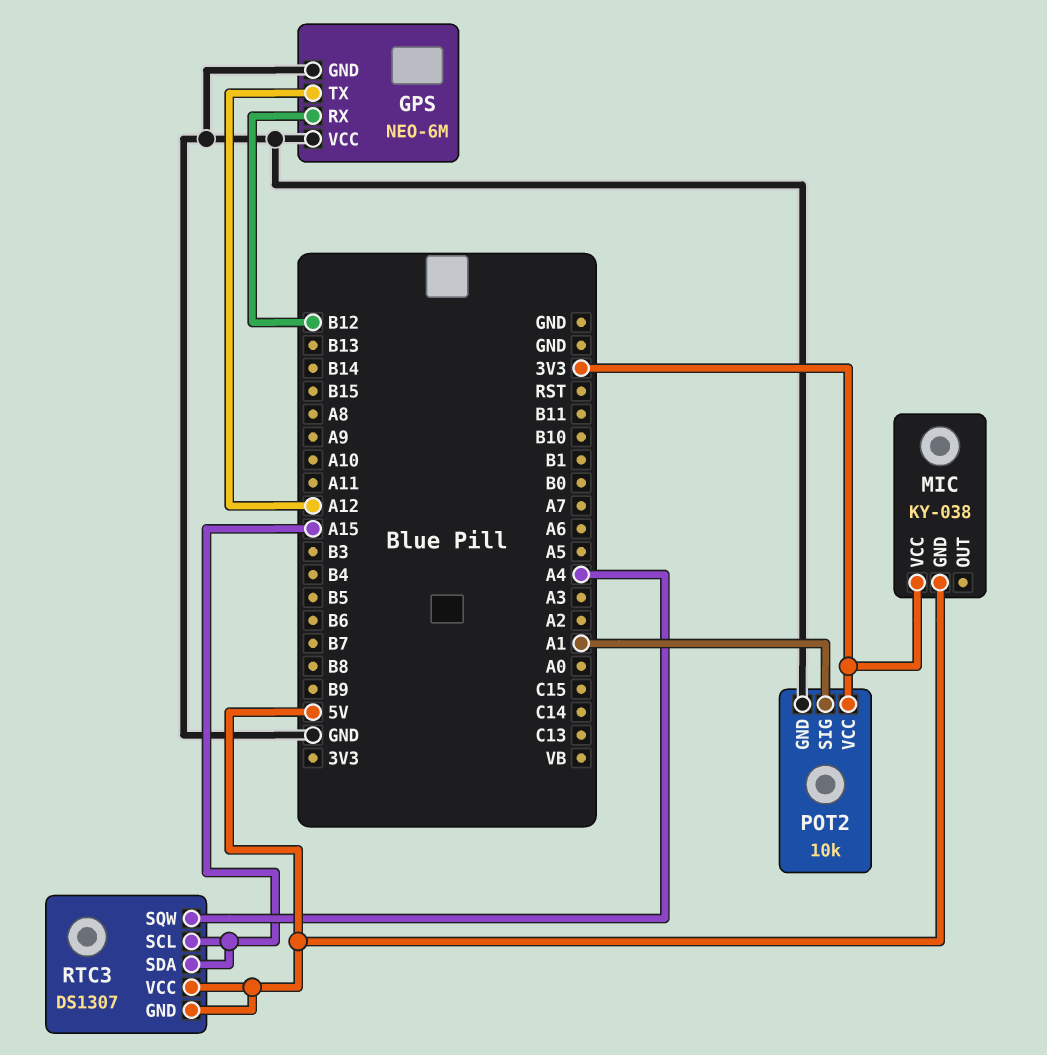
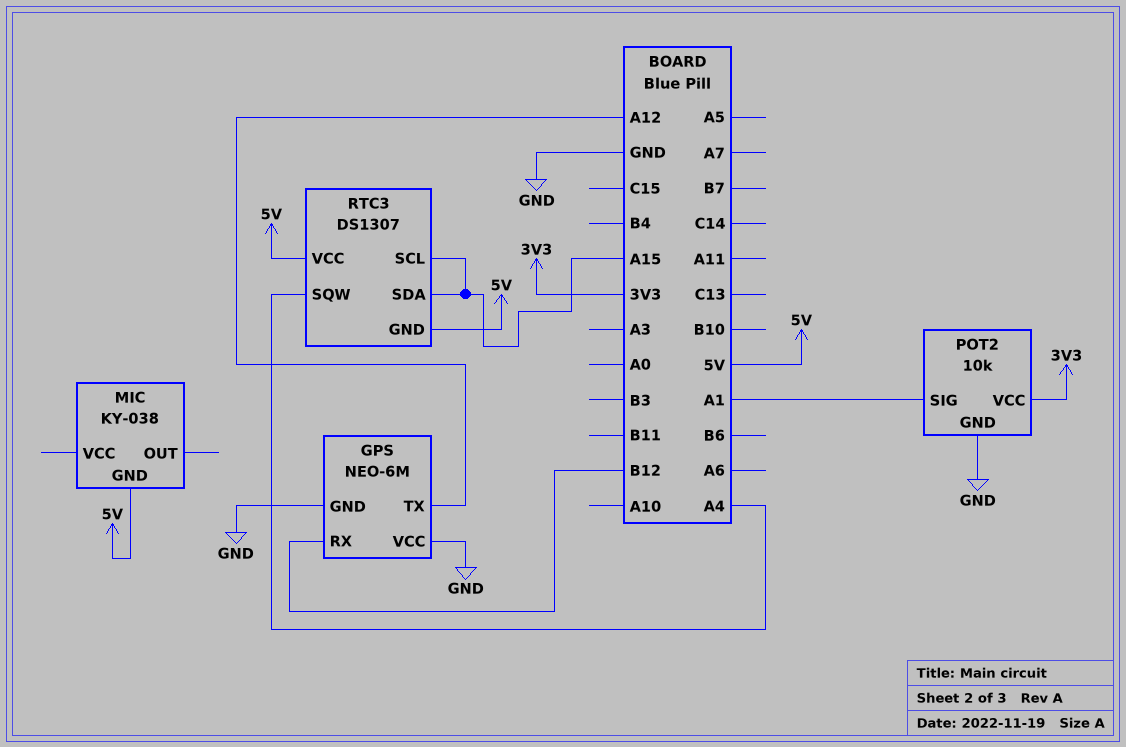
MIC pin VCC: 3V3 -> none

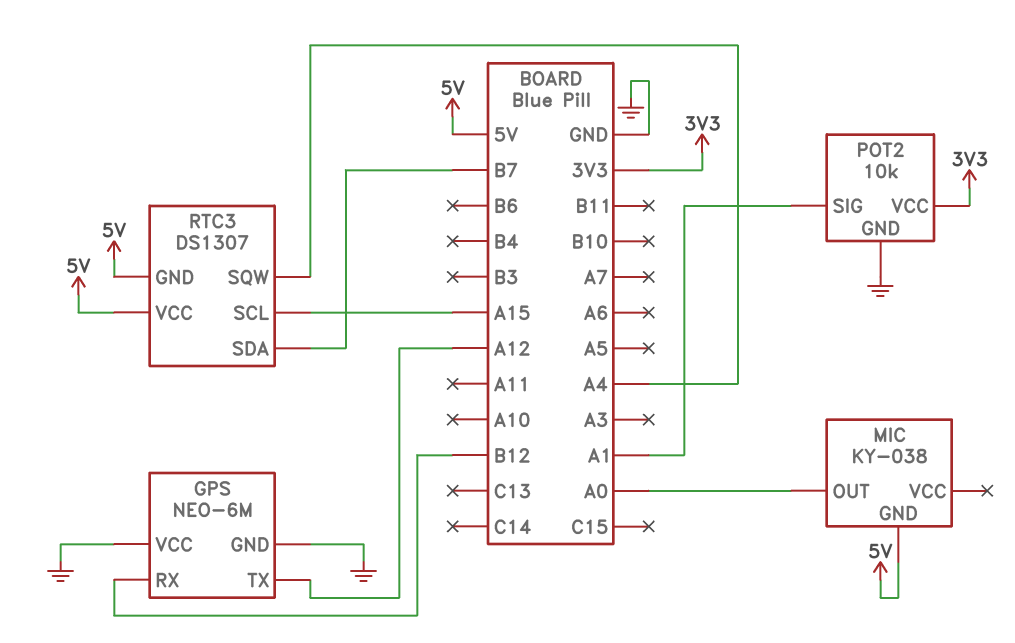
MIC pin OUT: none -> A0
RTC3 pin SDA: A15 -> B7

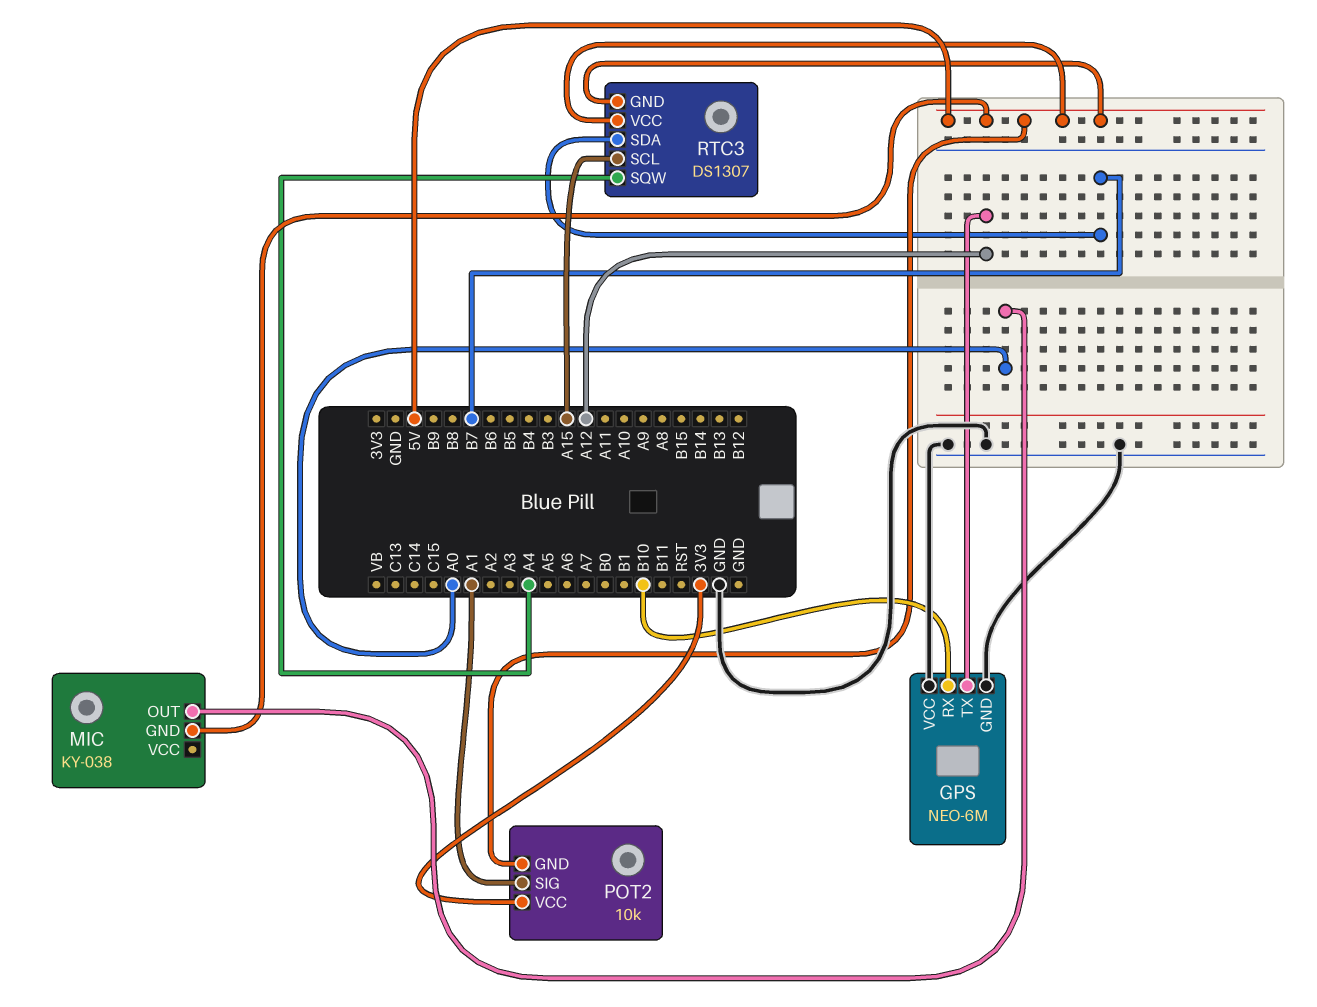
GPS pin RX: B12 -> B10
POT2 pin GND: GND -> 5V

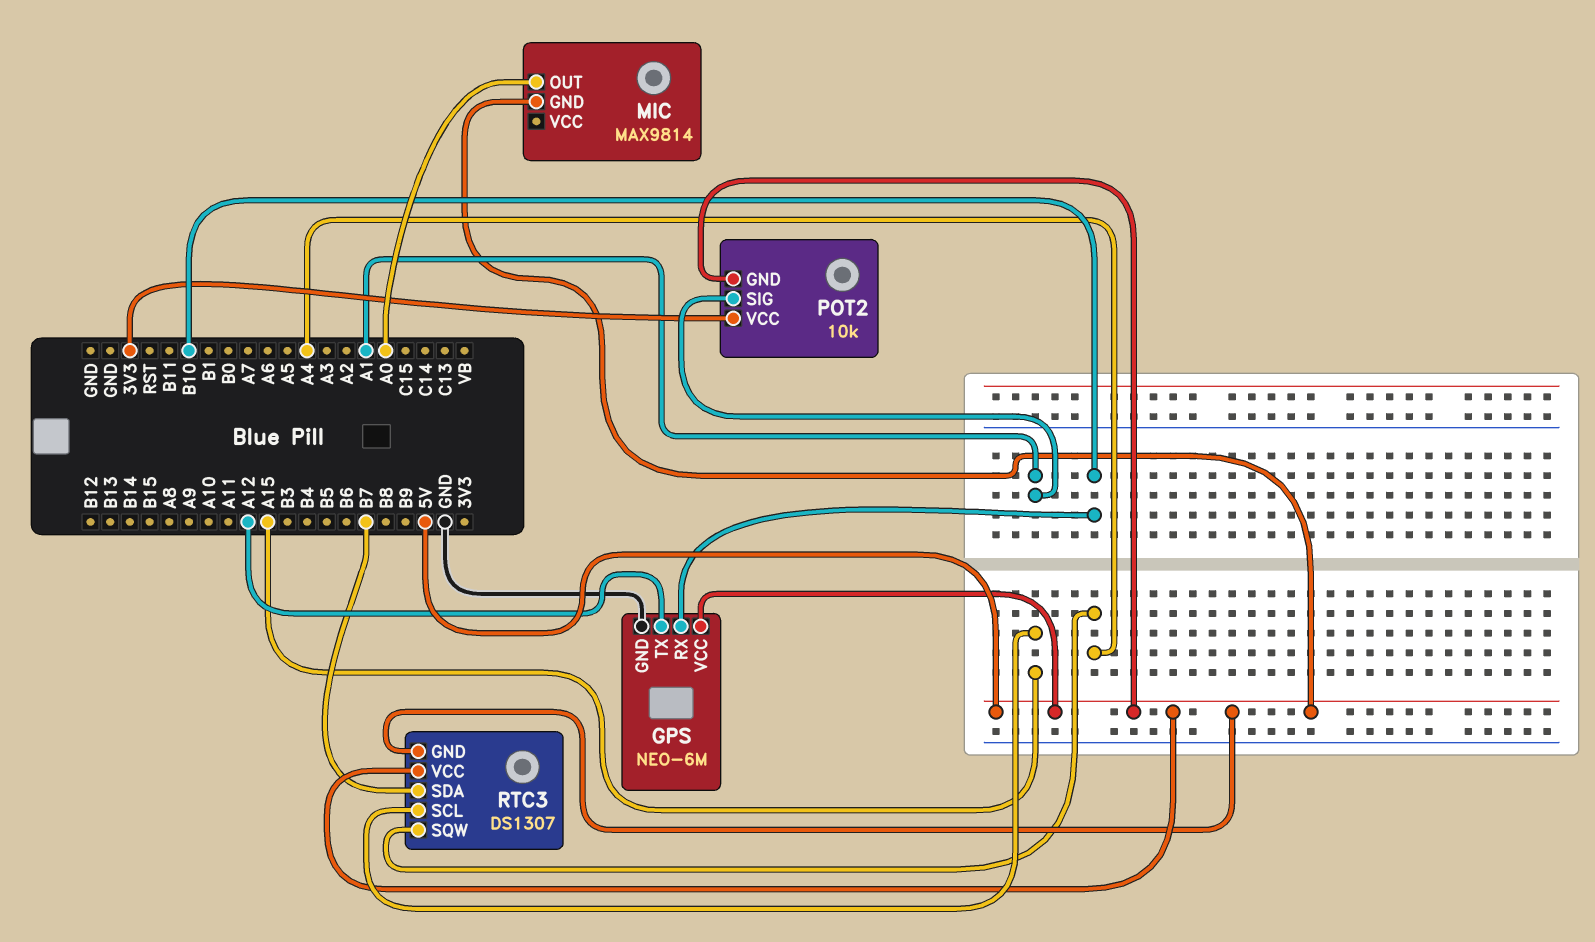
GPS pin VCC: GND -> 5V
MIC: KY-038 -> MAX9814

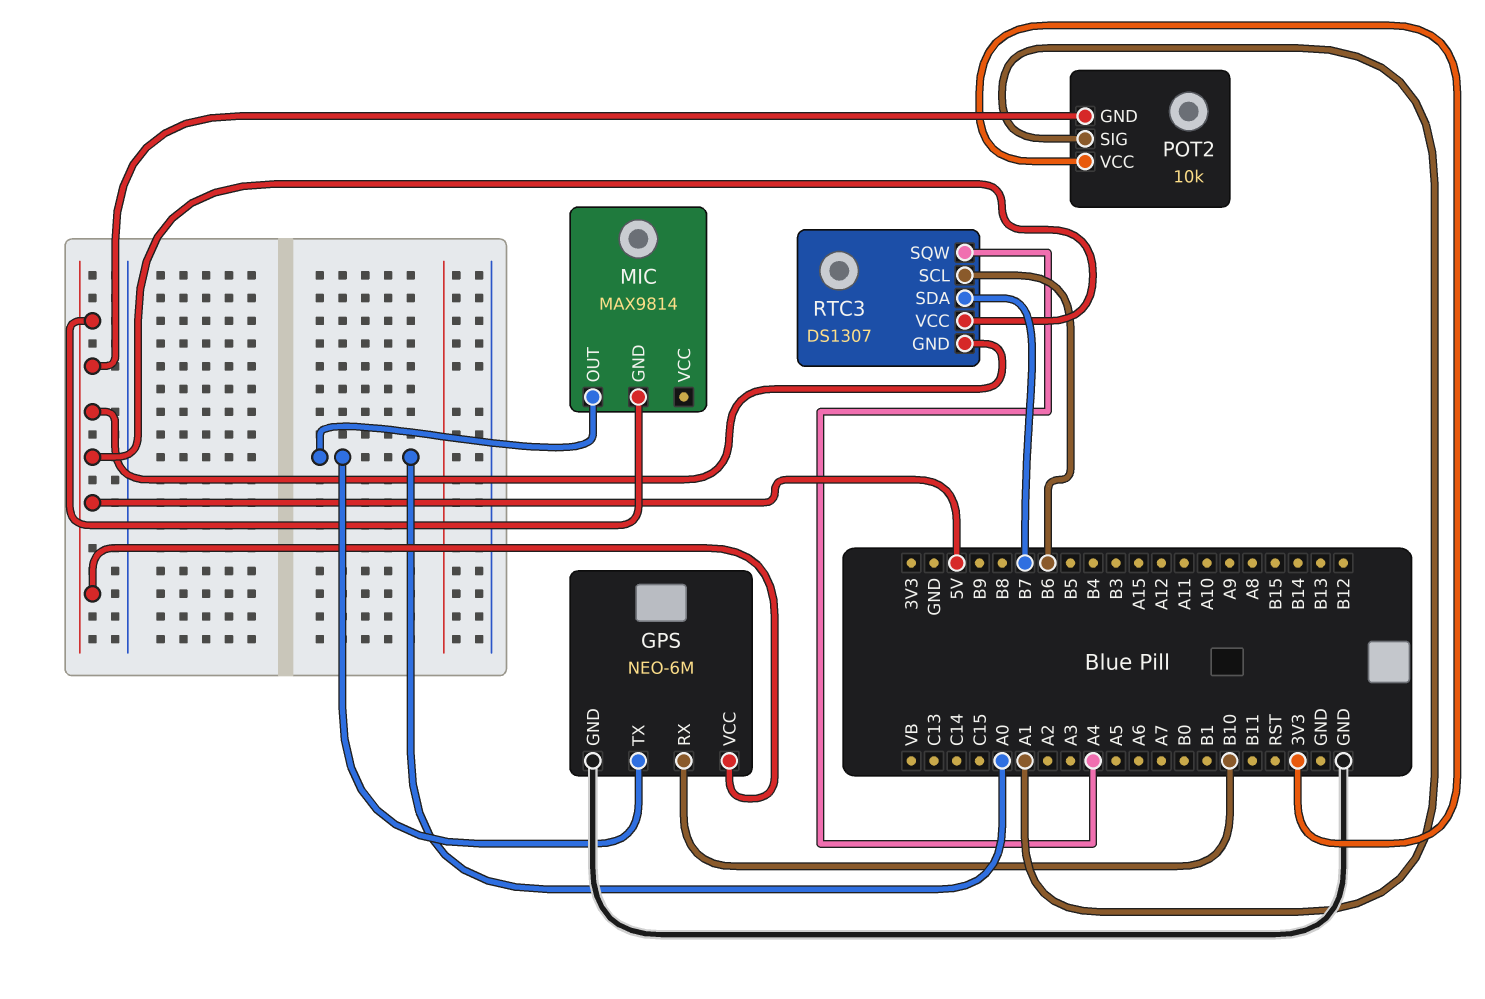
GPS pin TX: A12 -> A0
RTC3 pin SCL: A15 -> B6

